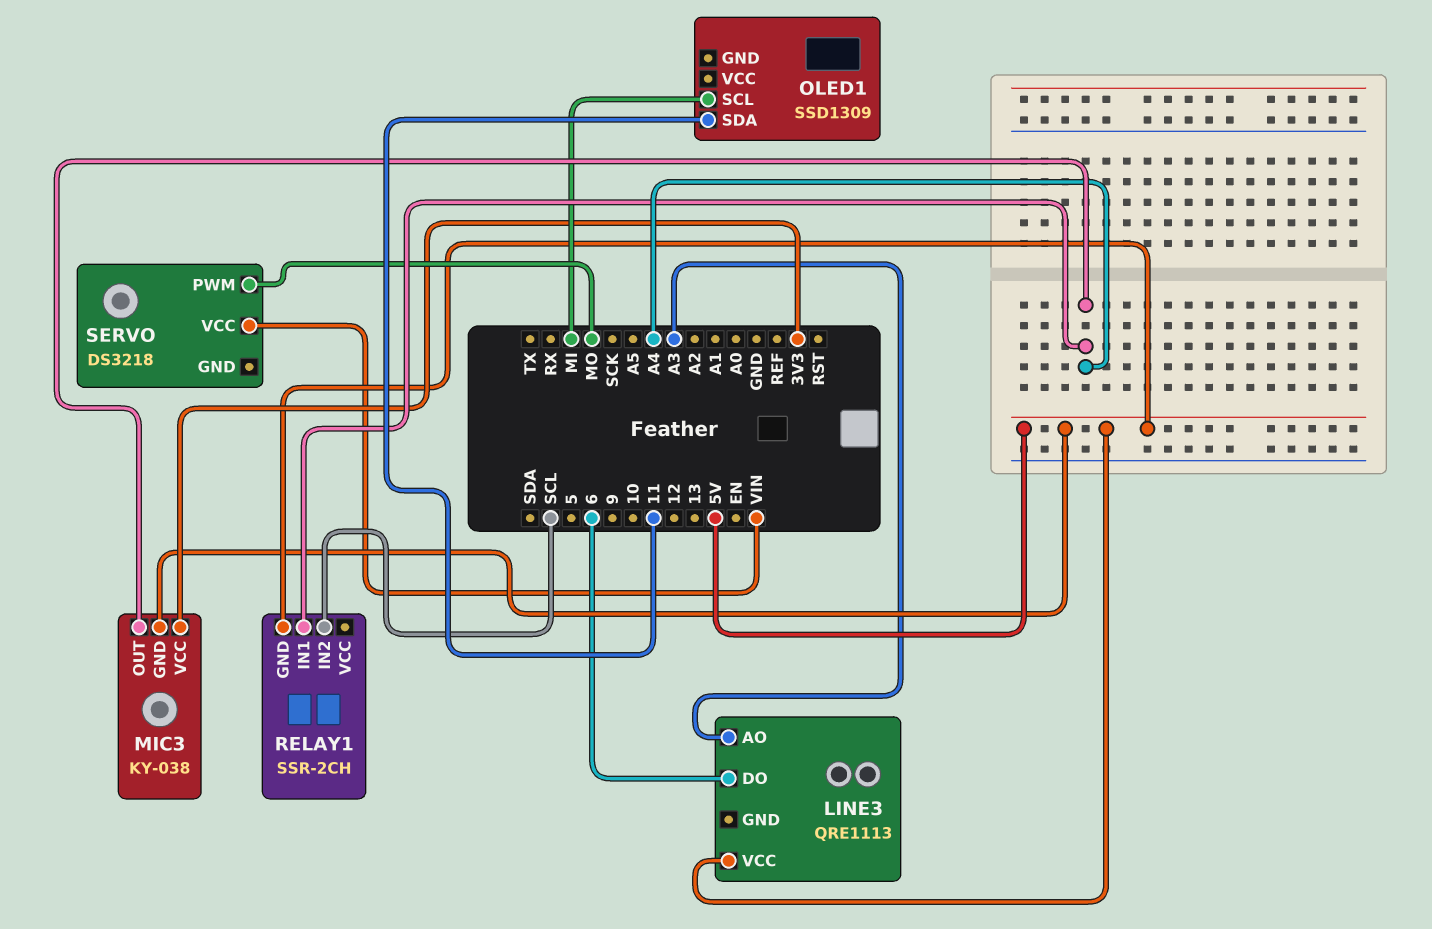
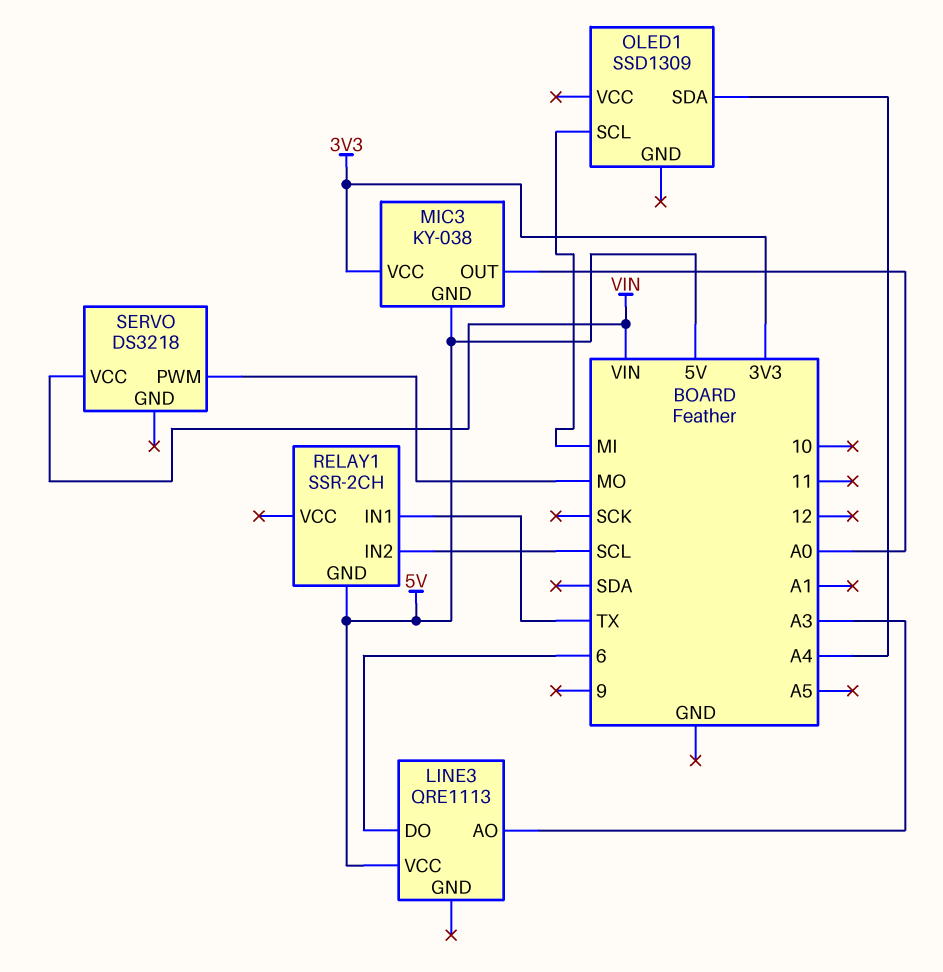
MIC3 pin OUT: A4 -> A0
OLED1 pin SDA: 11 -> A4
RELAY1 pin IN1: A4 -> TX

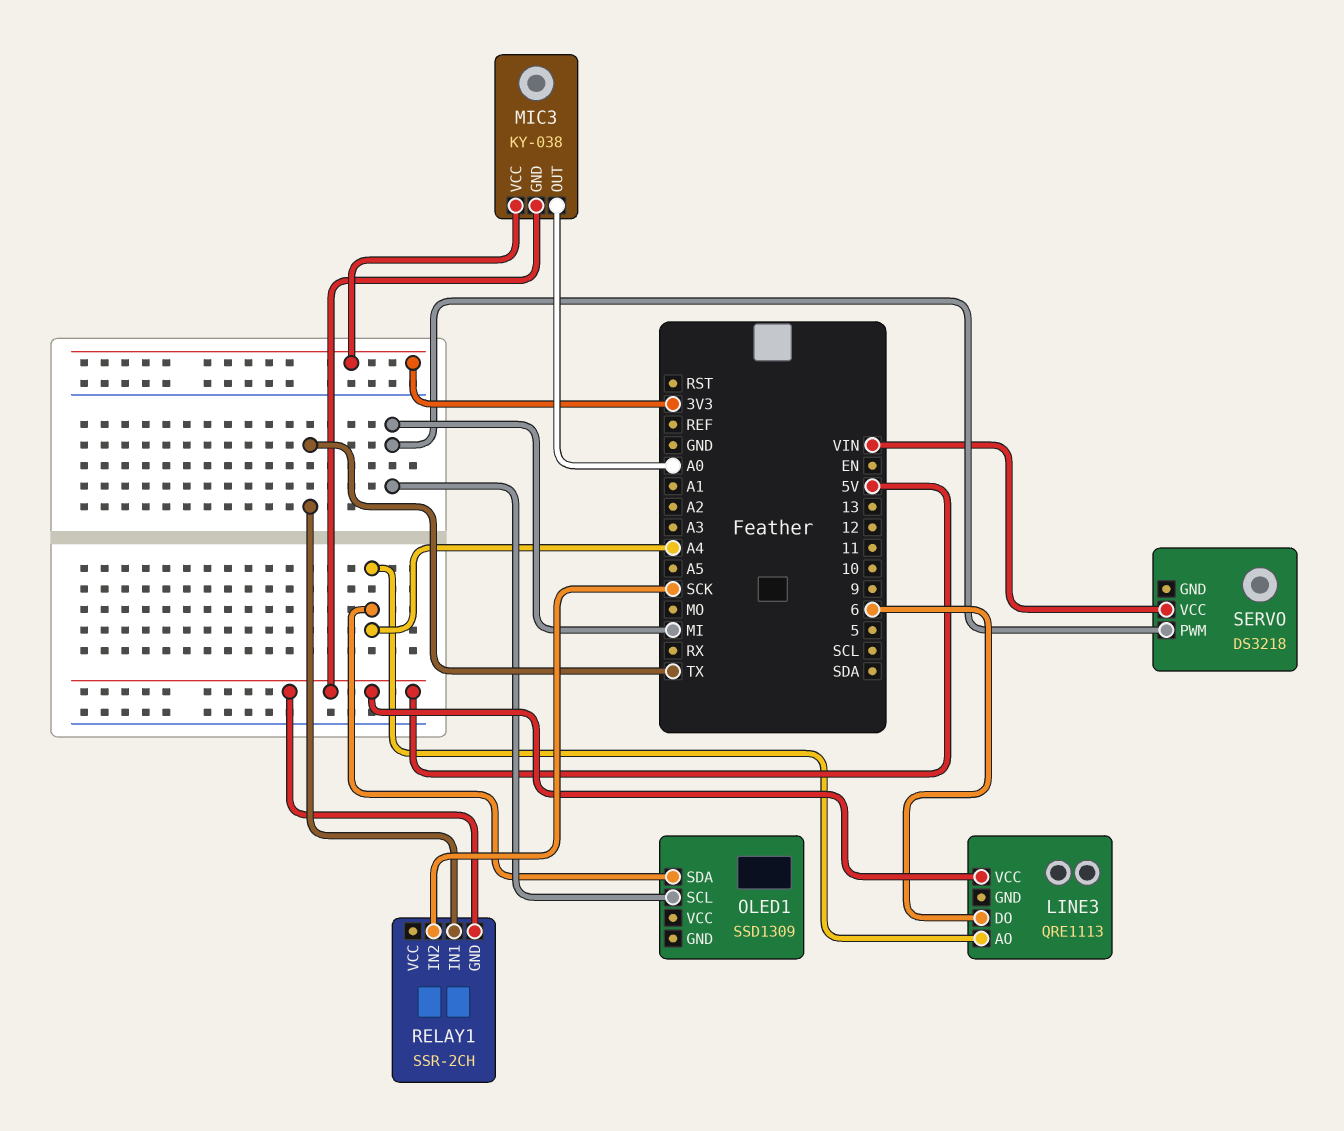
LINE3 pin AO: A3 -> A4
RELAY1 pin IN2: SCL -> SCK
SERVO pin PWM: MO -> MI

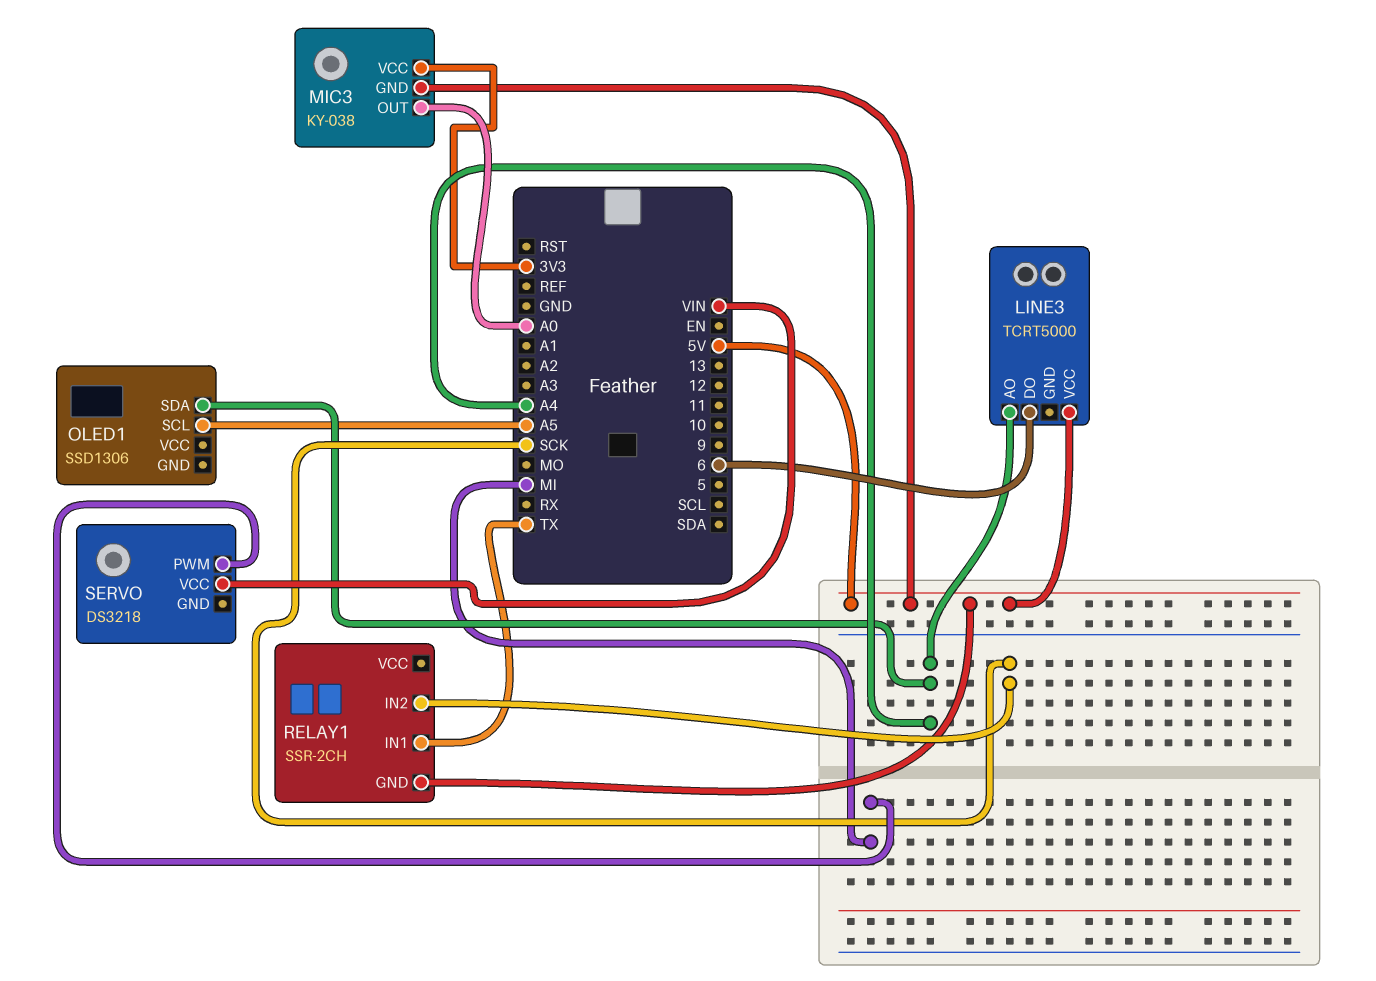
LINE3: QRE1113 -> TCRT5000
OLED1: SSD1309 -> SSD1306
OLED1 pin SCL: MI -> A5

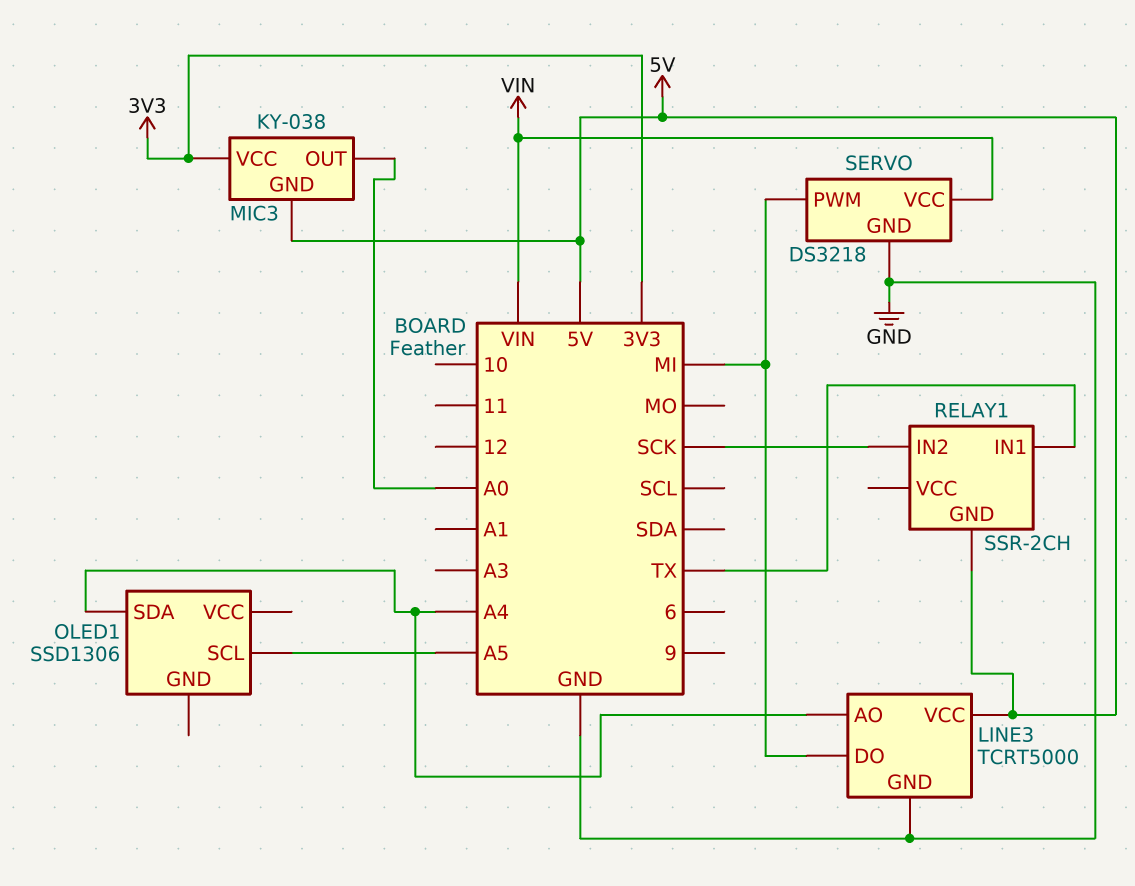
LINE3 pin DO: 6 -> MI
LINE3 pin GND: none -> GND
SERVO pin GND: none -> GND

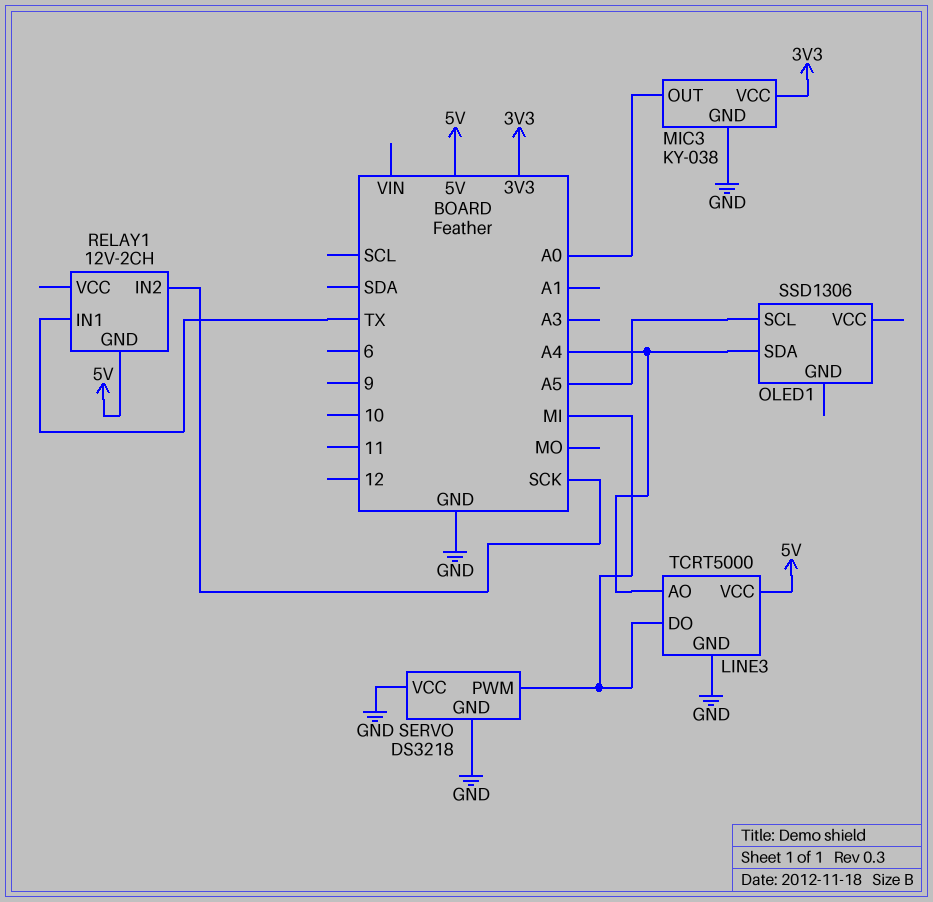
MIC3 pin GND: 5V -> GND
RELAY1: SSR-2CH -> 12V-2CH
SERVO pin VCC: VIN -> GND

